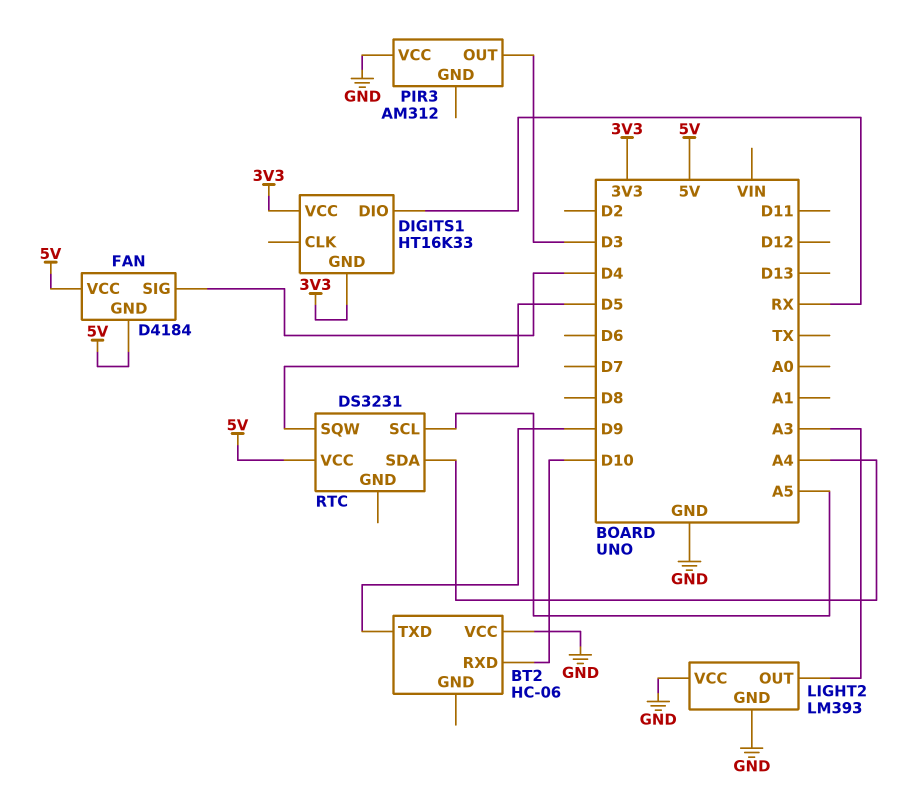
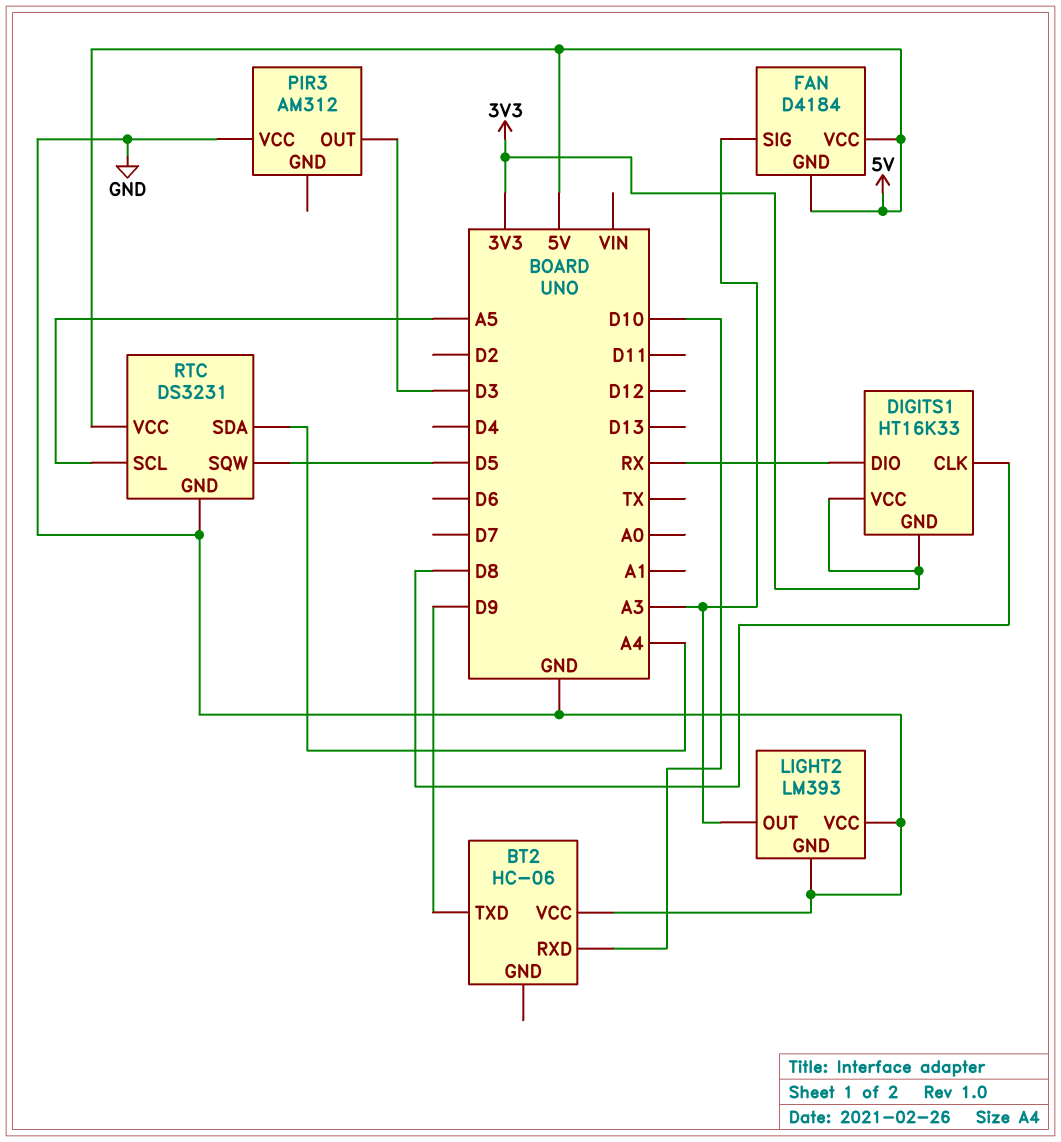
DIGITS1 pin CLK: none -> D8
FAN pin SIG: D4 -> A3
RTC pin GND: none -> GND

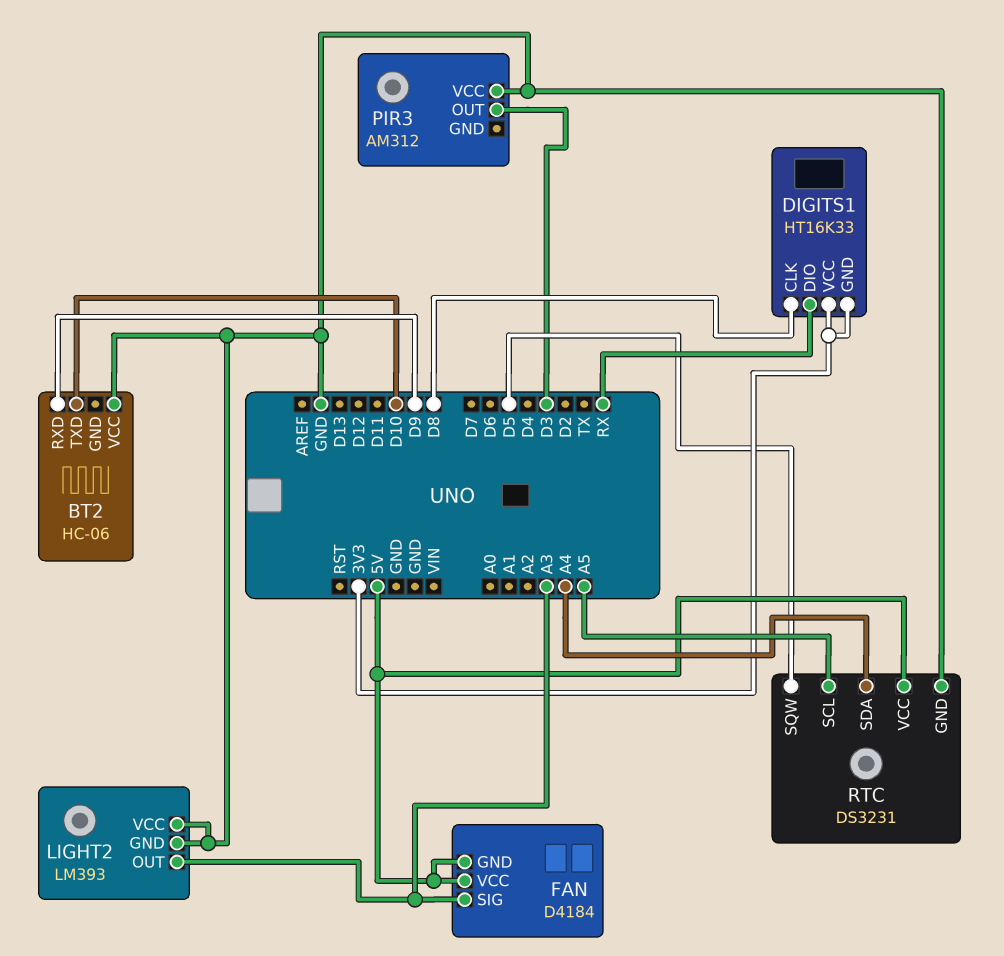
BT2 pin RXD: D10 -> D9
BT2 pin TXD: D9 -> D10

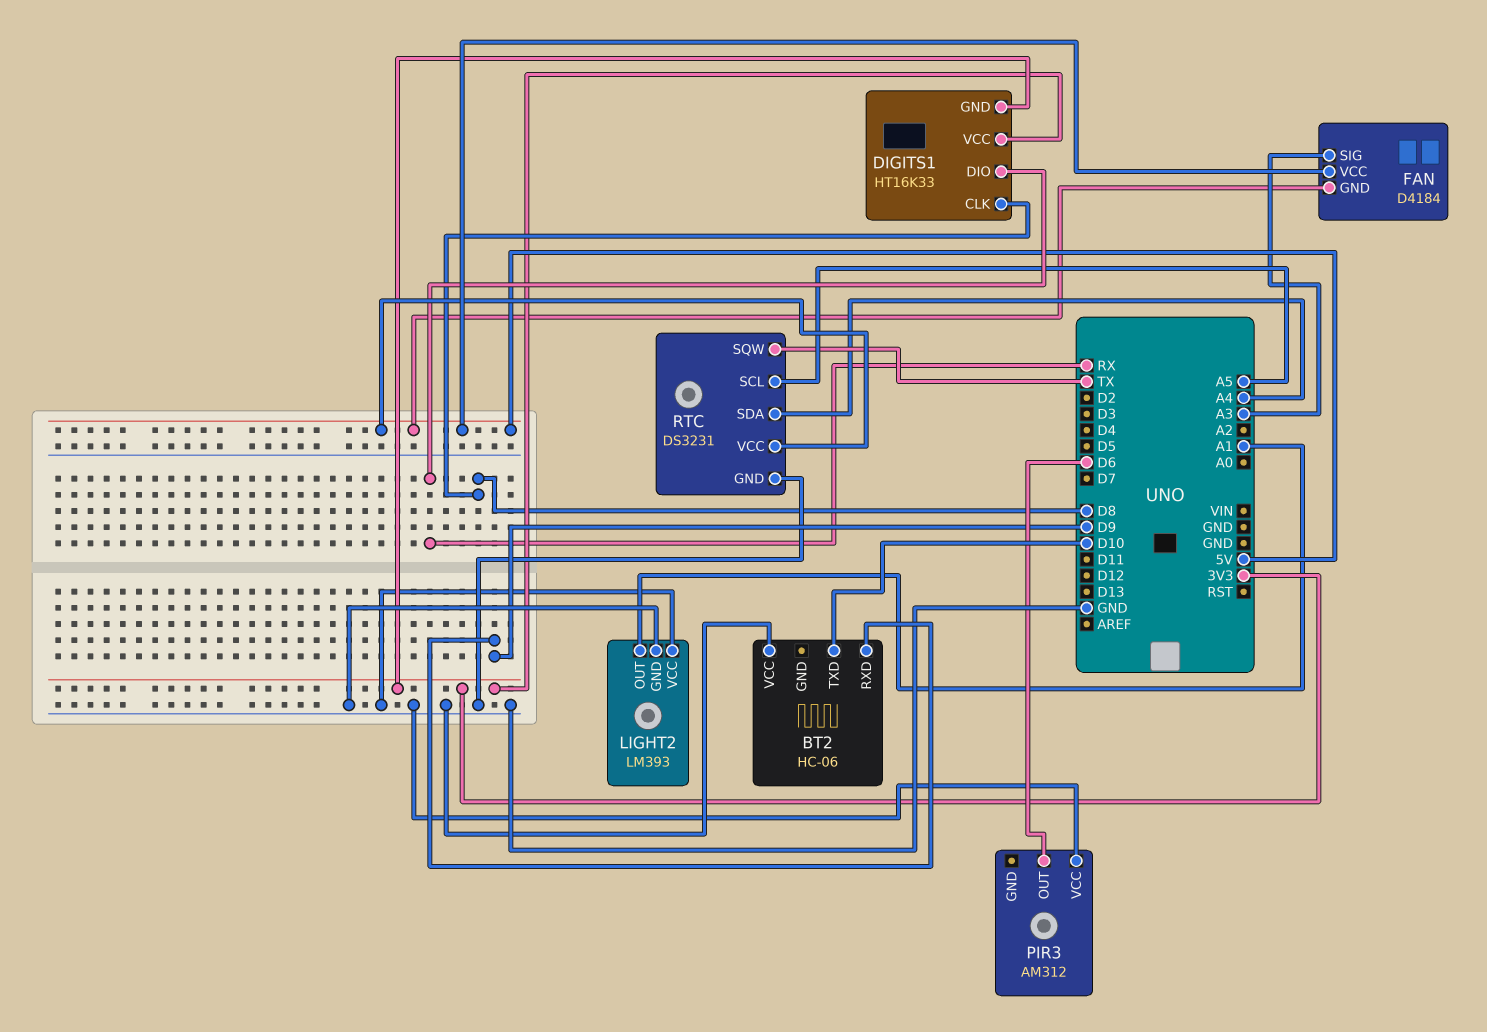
LIGHT2 pin OUT: A3 -> A1
PIR3 pin OUT: D3 -> D6
RTC pin SQW: D5 -> TX

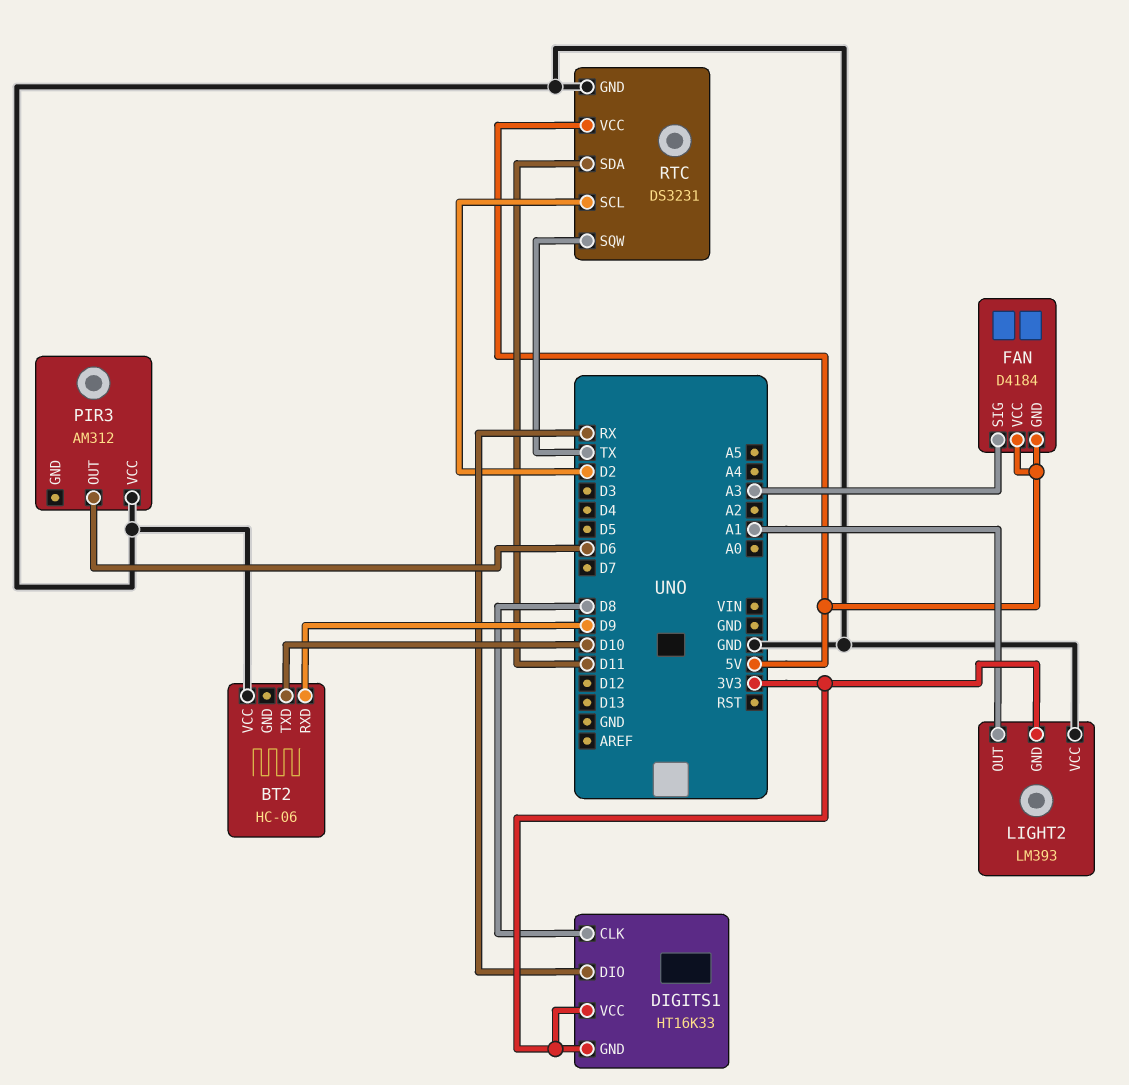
LIGHT2 pin GND: GND -> 3V3
RTC pin SCL: A5 -> D2
RTC pin SDA: A4 -> D11

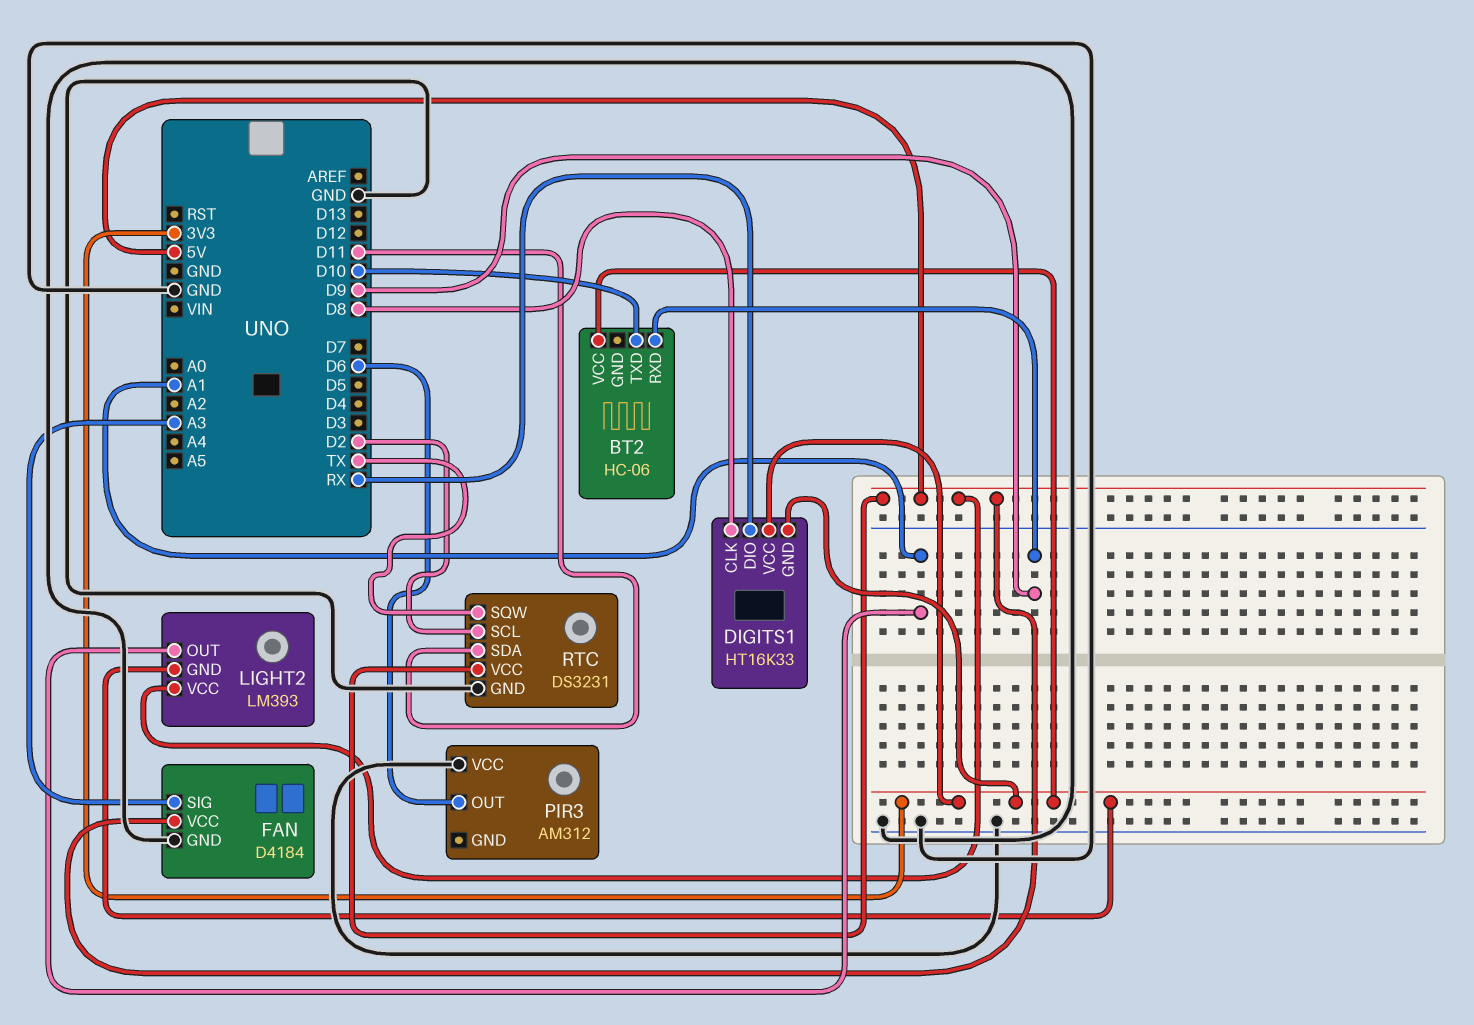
BT2 pin VCC: GND -> 3V3
FAN pin GND: 5V -> GND
LIGHT2 pin VCC: GND -> 5V

